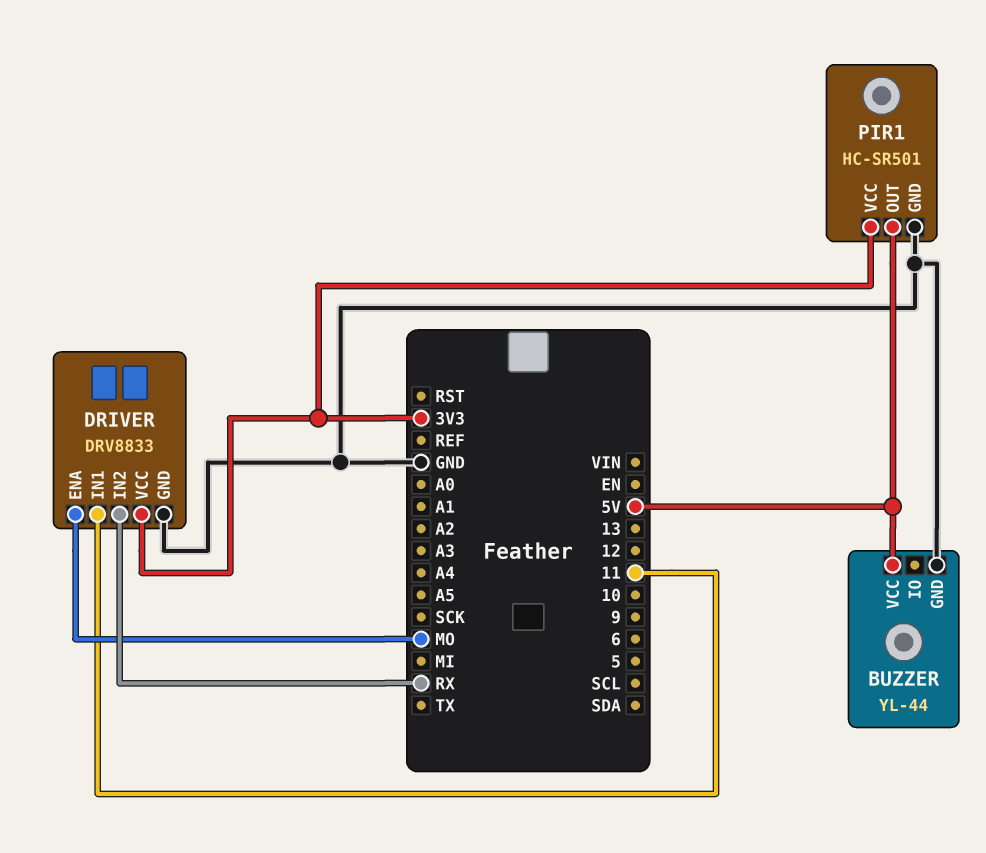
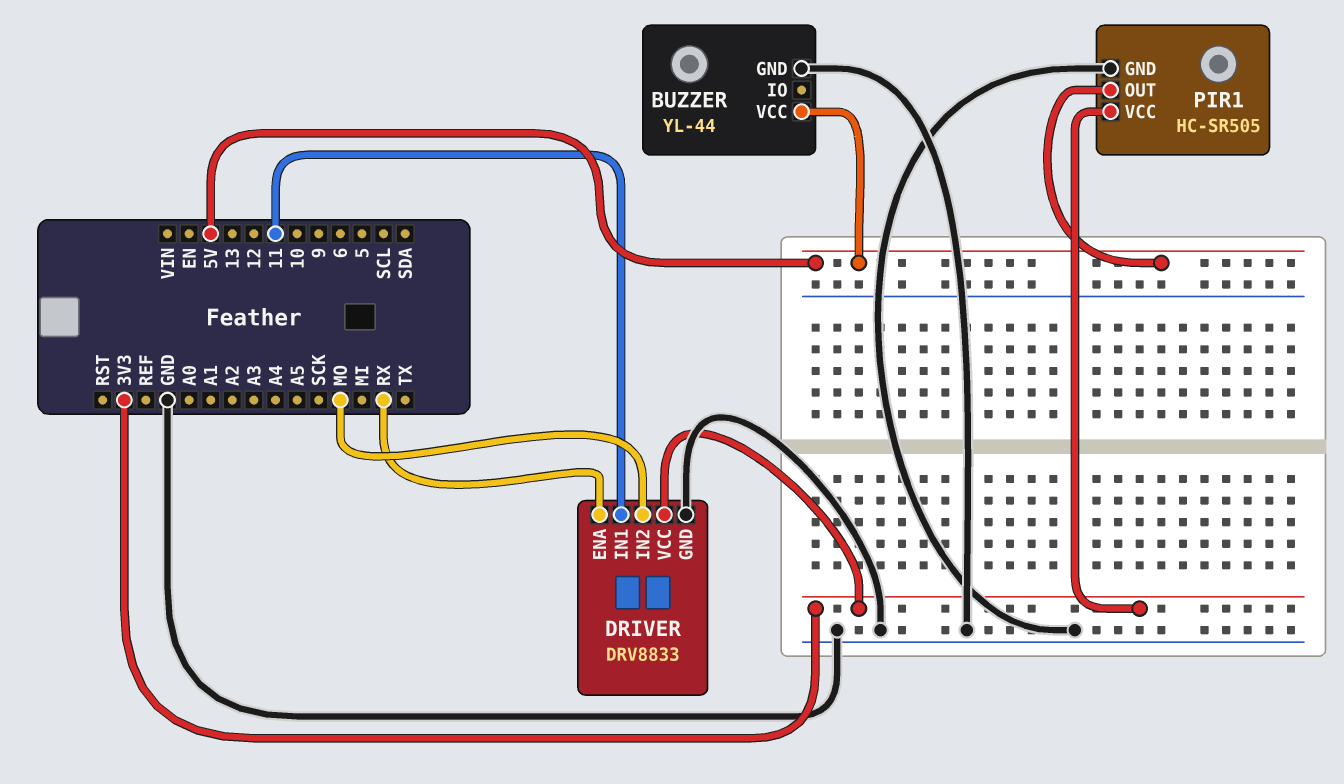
DRIVER pin ENA: MO -> RX
DRIVER pin IN2: RX -> MO
PIR1: HC-SR501 -> HC-SR505

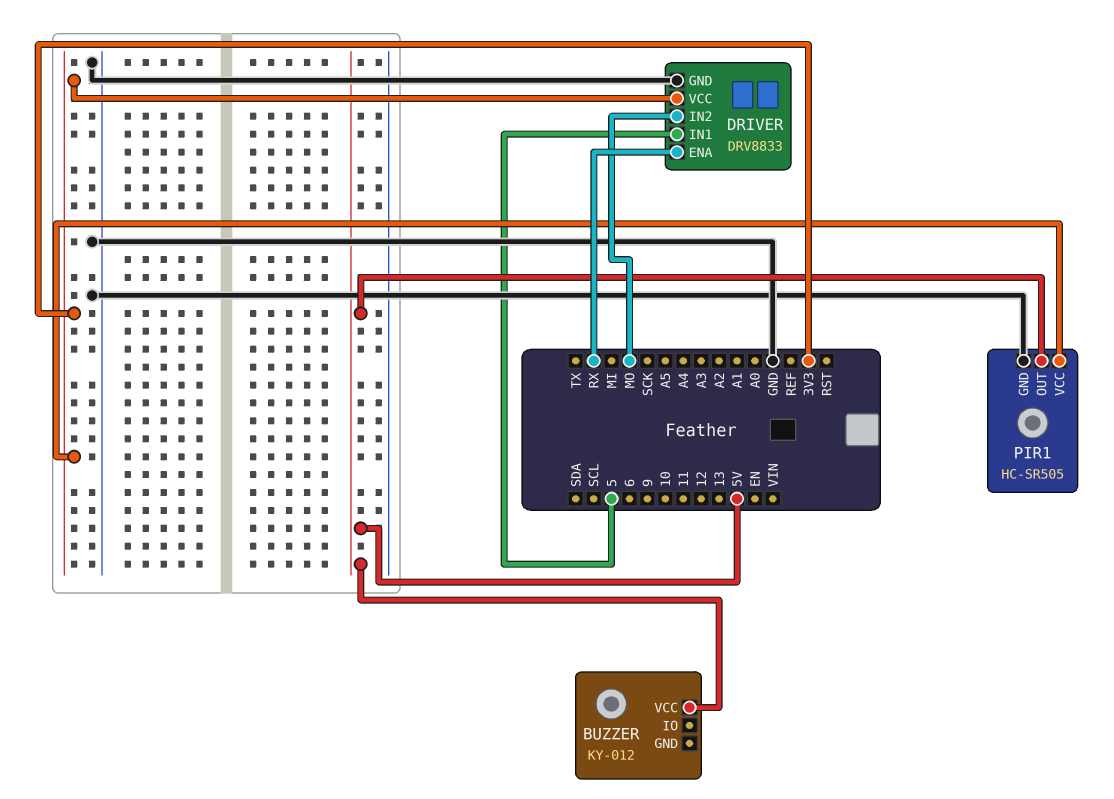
BUZZER: YL-44 -> KY-012
BUZZER pin GND: GND -> none
DRIVER pin IN1: 11 -> 5

